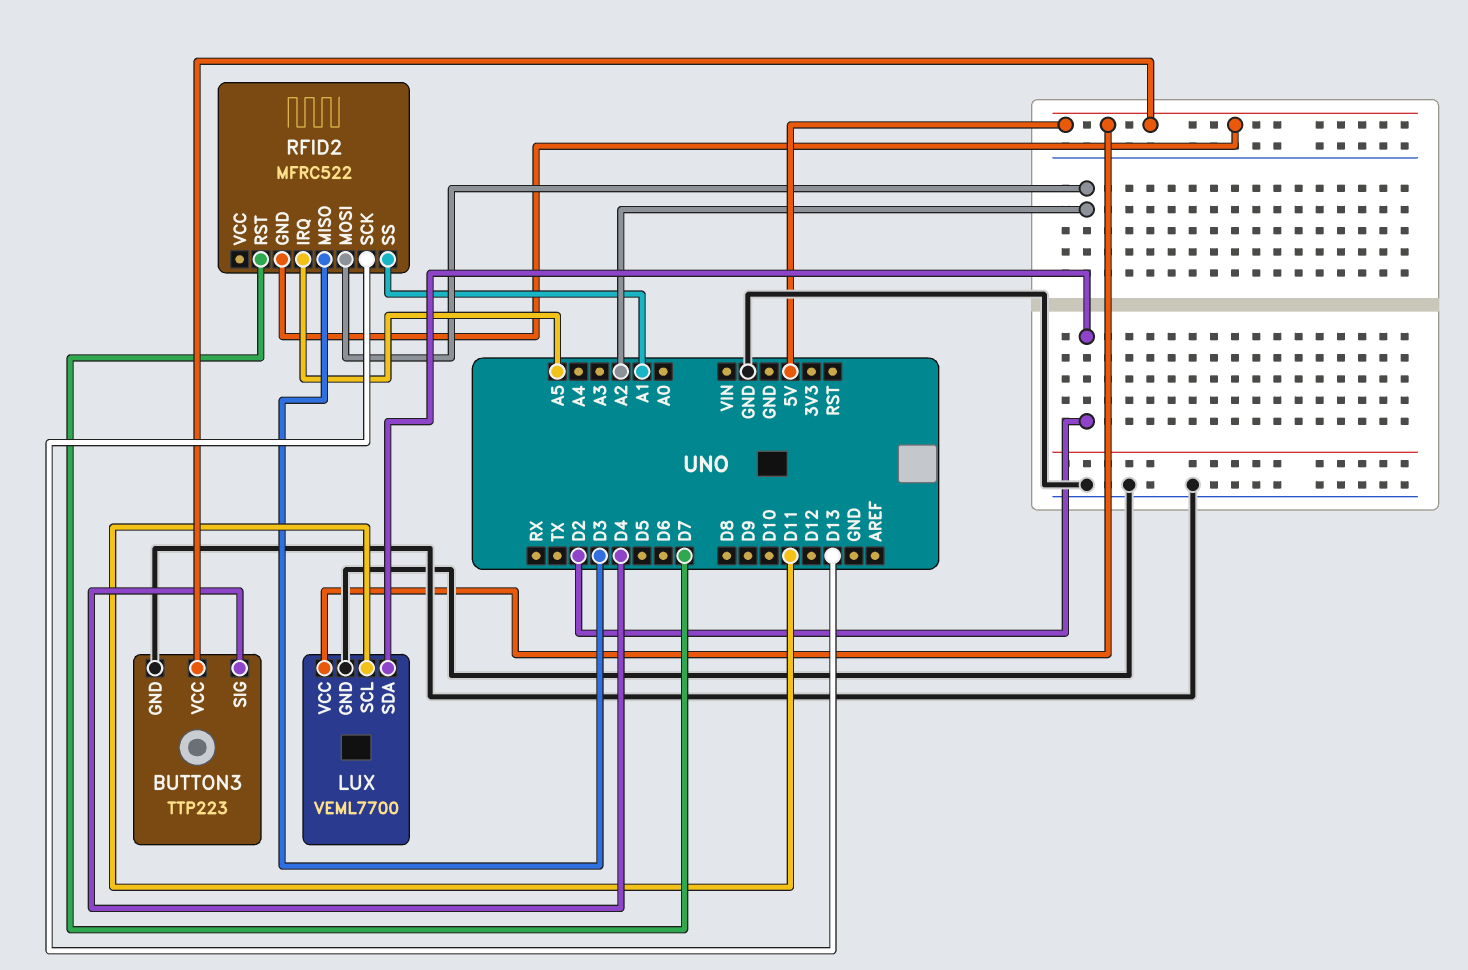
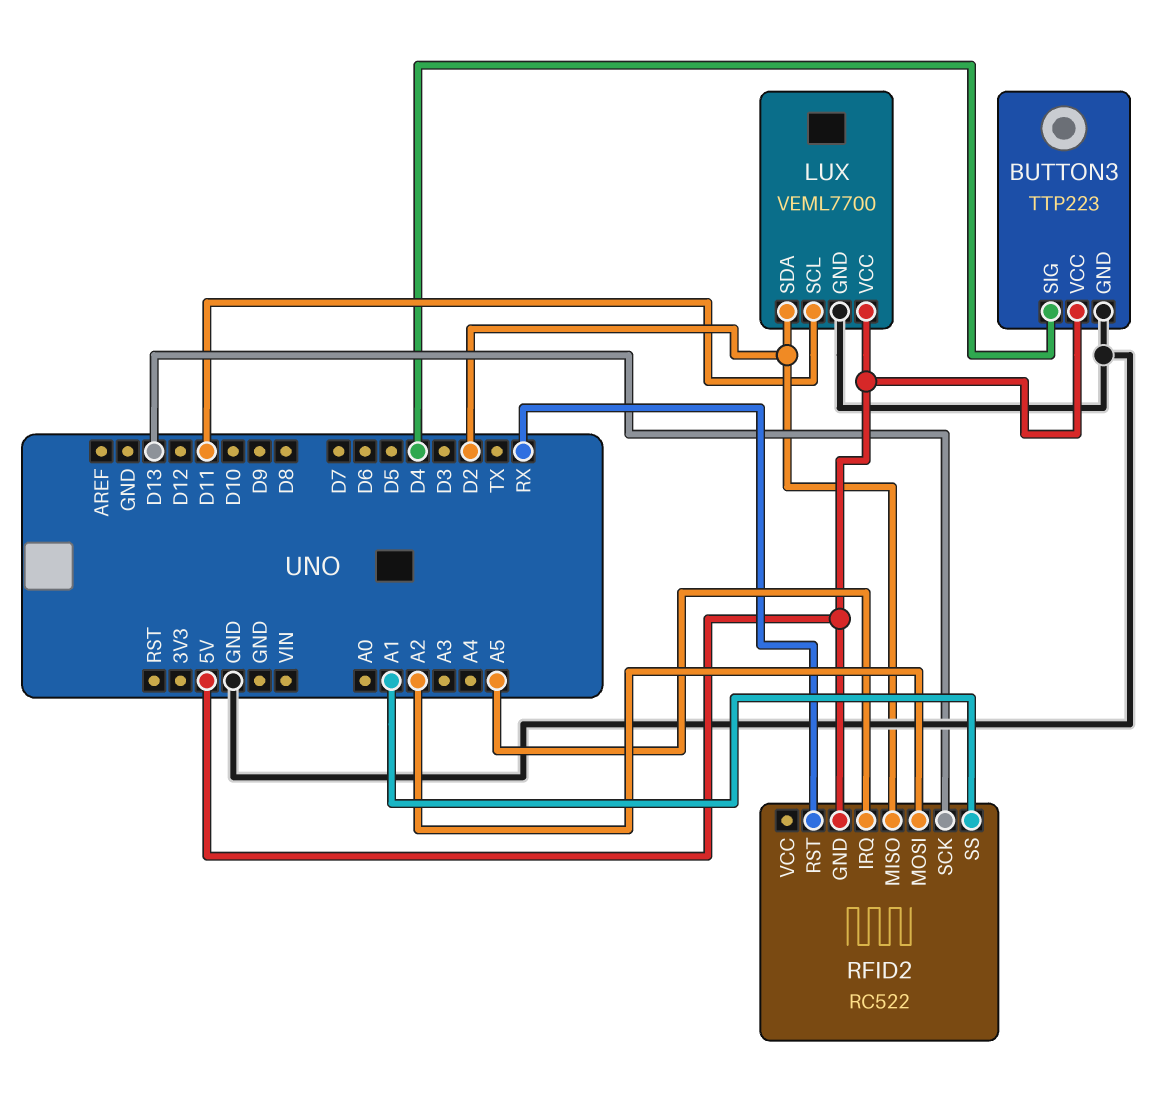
RFID2: MFRC522 -> RC522
RFID2 pin MISO: D3 -> D2
RFID2 pin RST: D7 -> RX

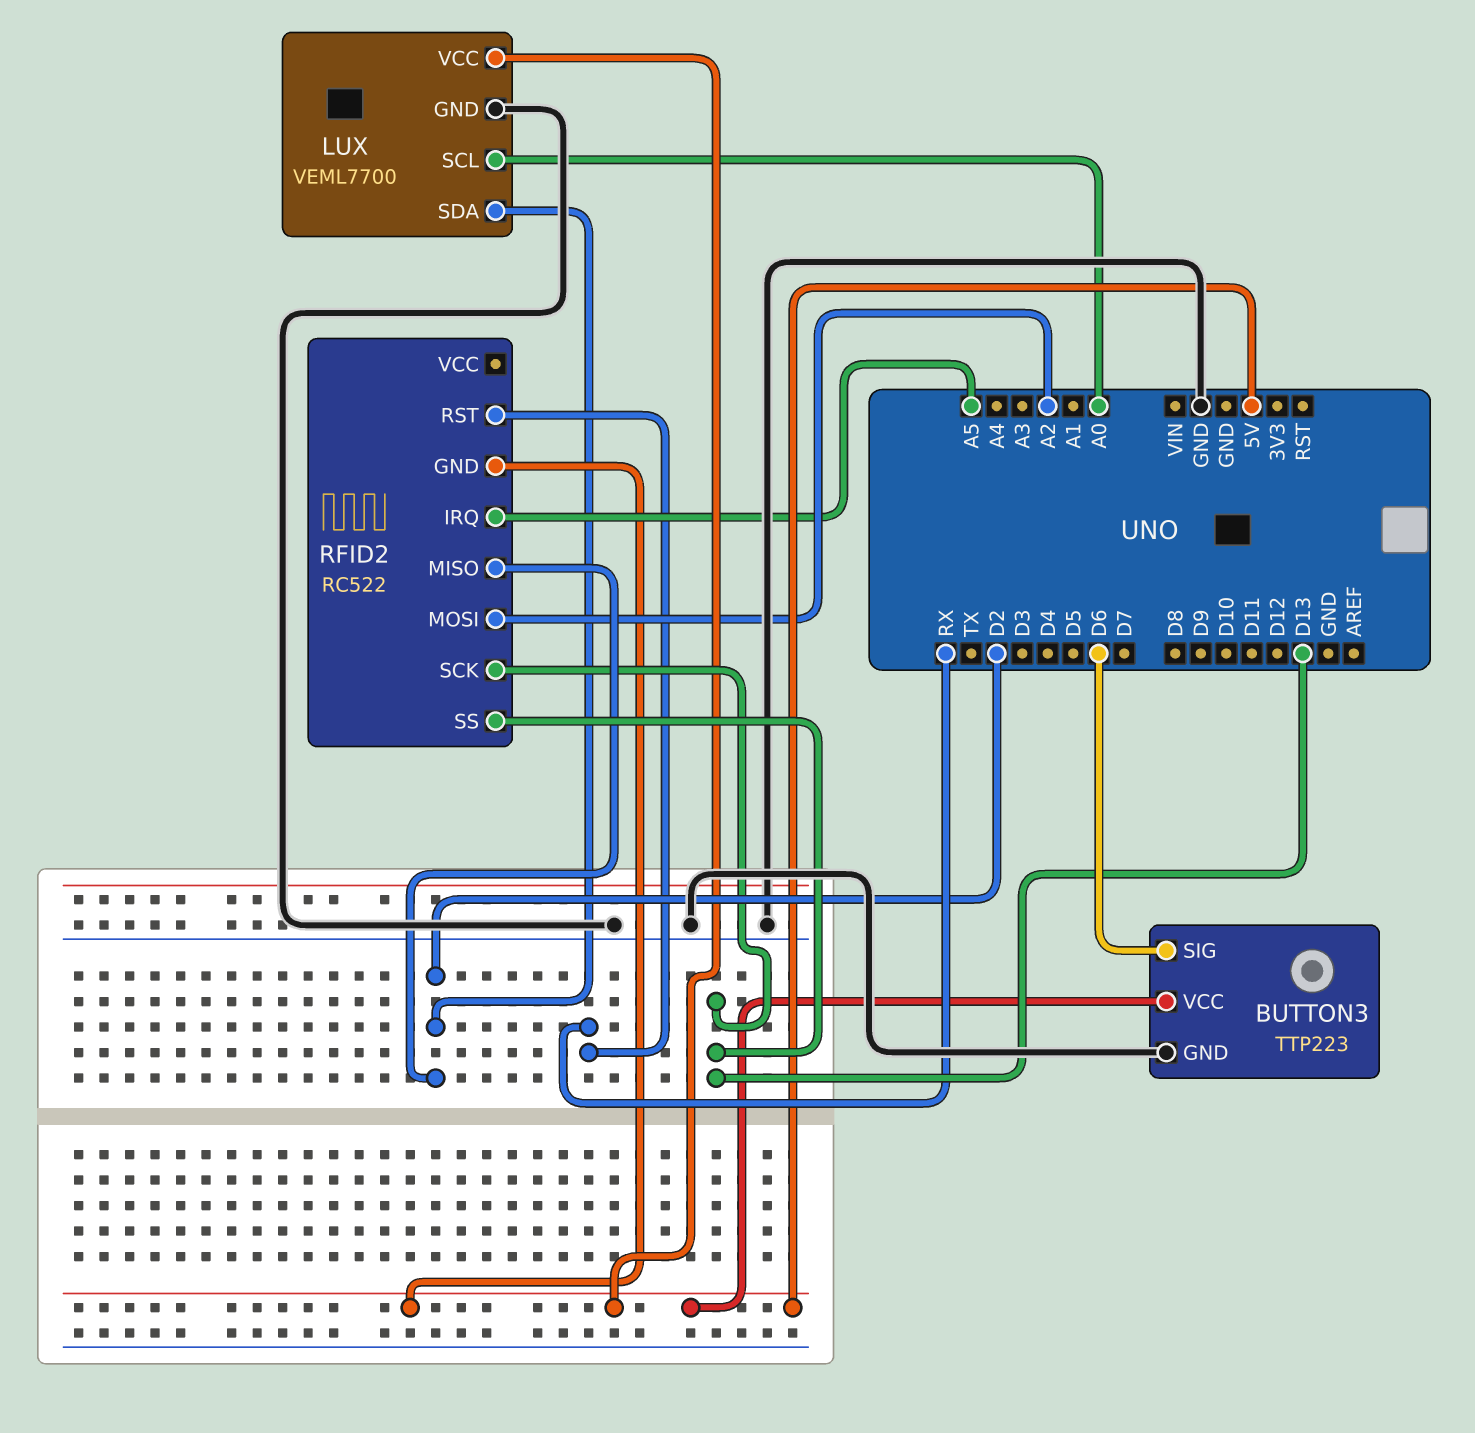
BUTTON3 pin SIG: D4 -> D6
LUX pin SCL: D11 -> A0
RFID2 pin SS: A1 -> D13

